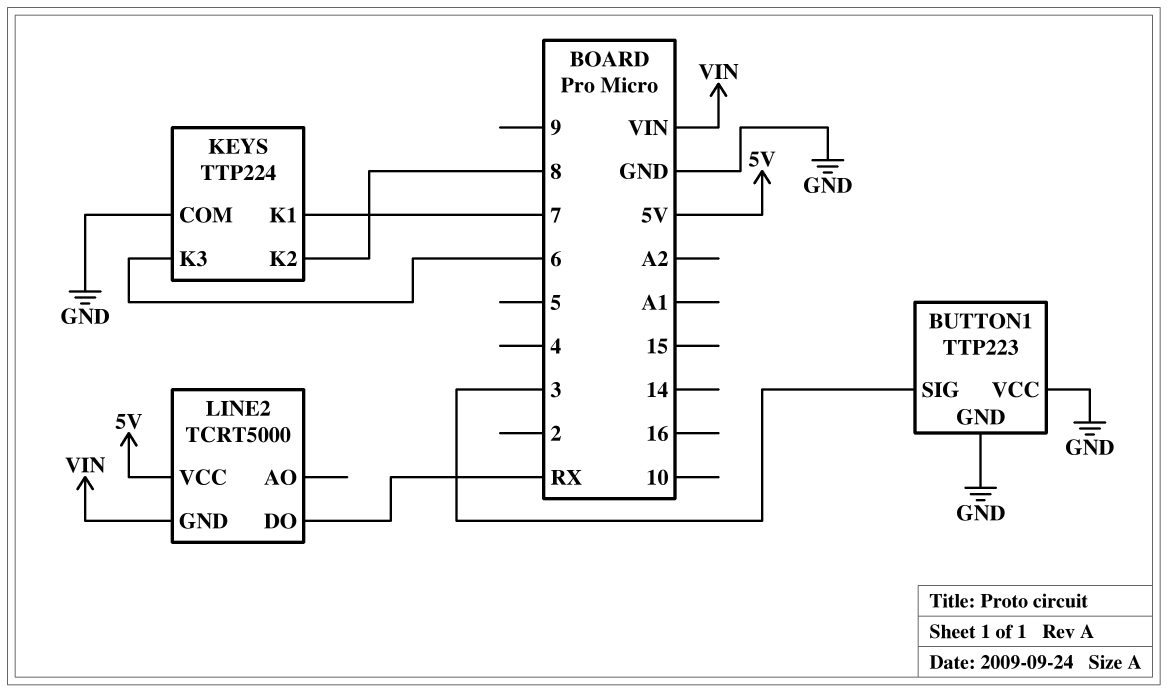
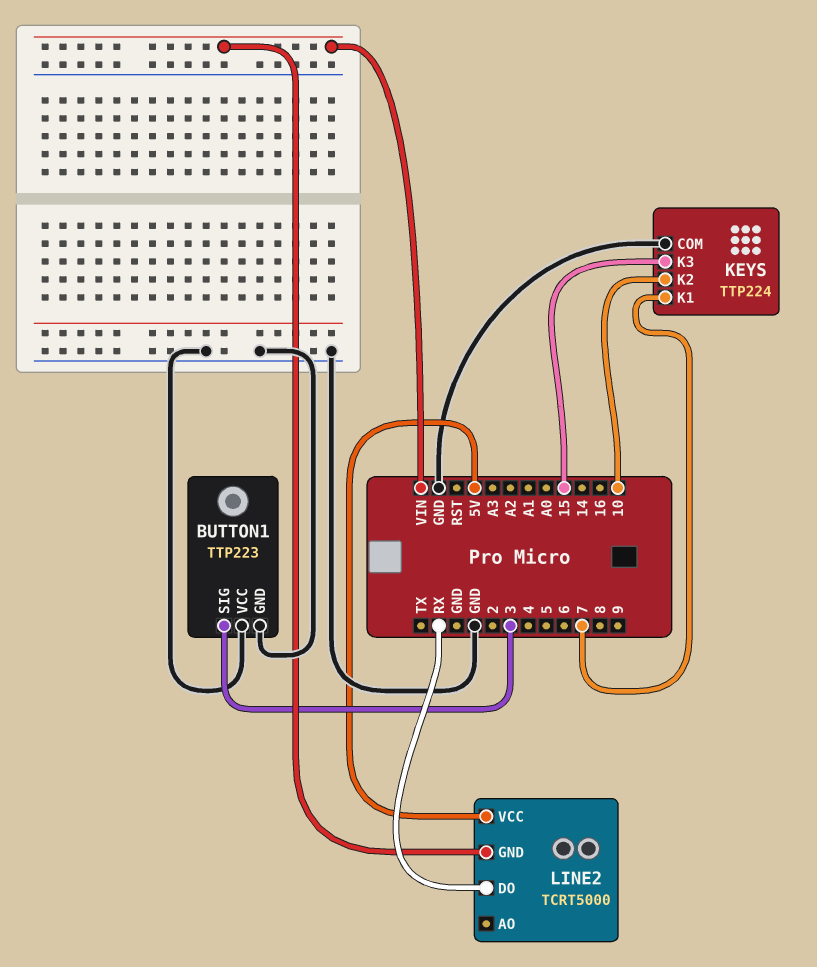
KEYS pin K2: 8 -> 10
KEYS pin K3: 6 -> 15

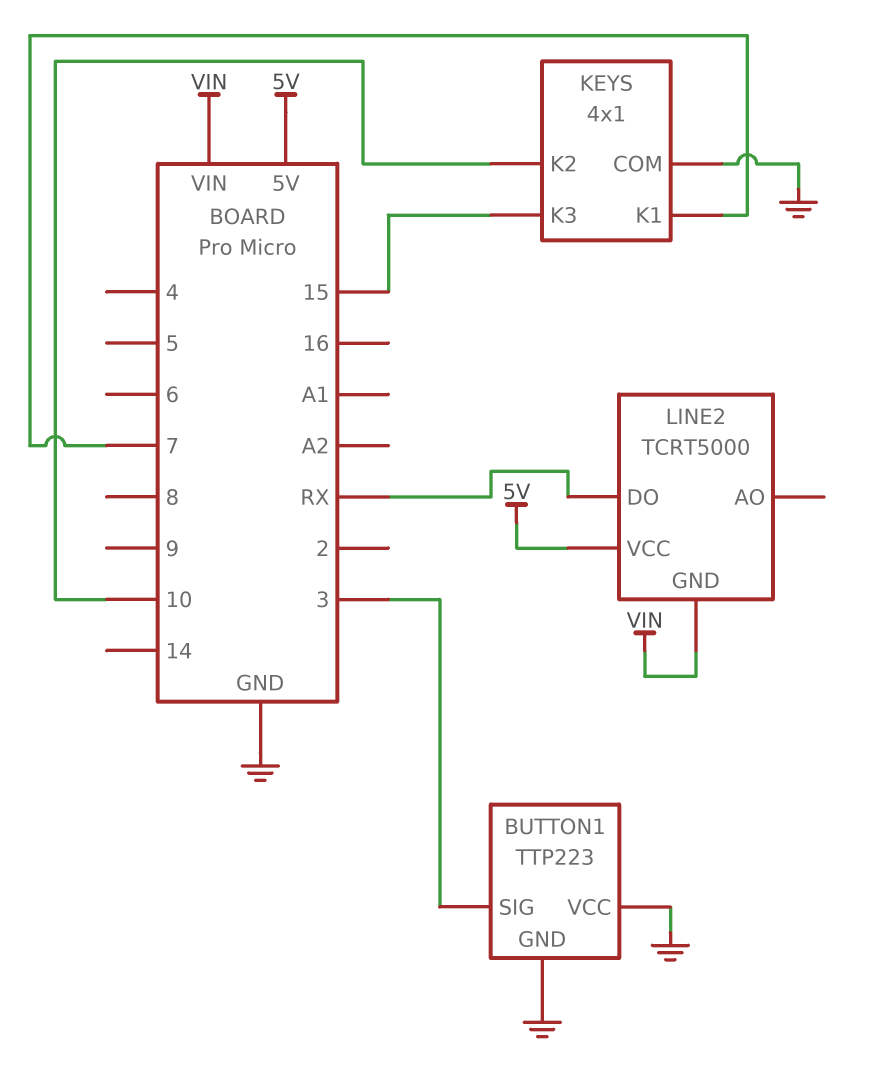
KEYS: TTP224 -> 4x1

